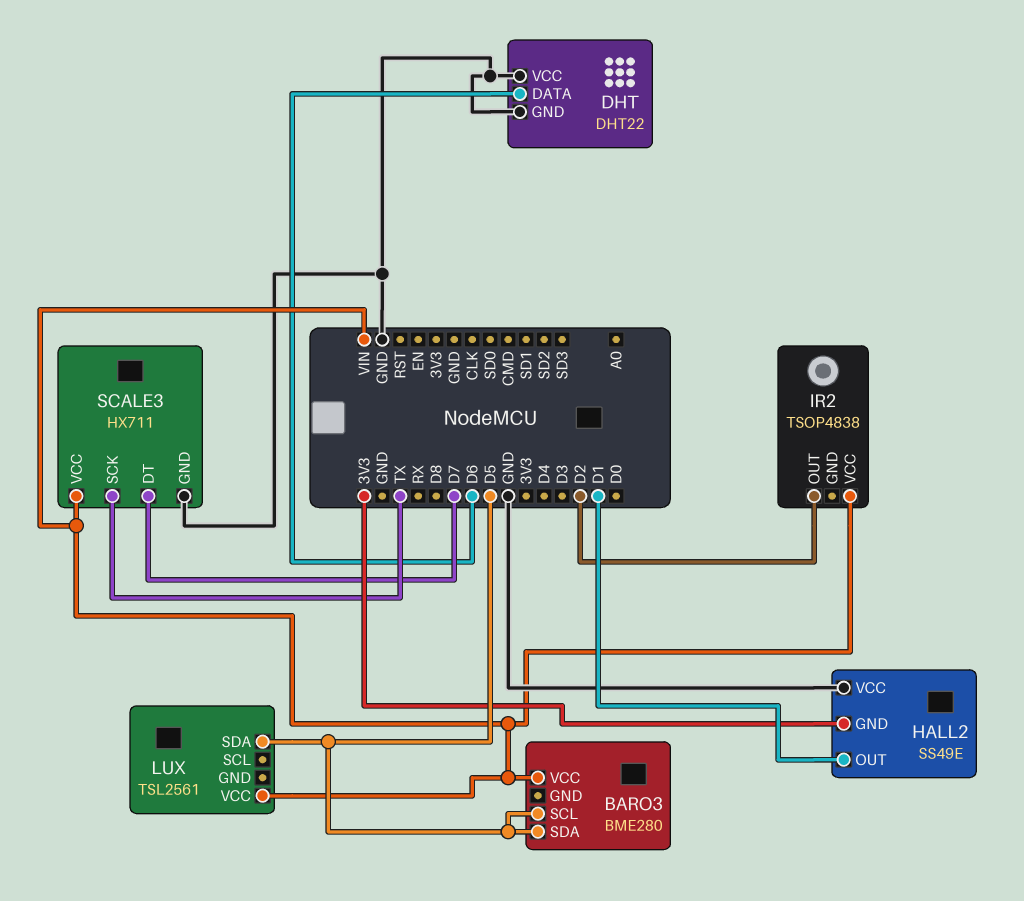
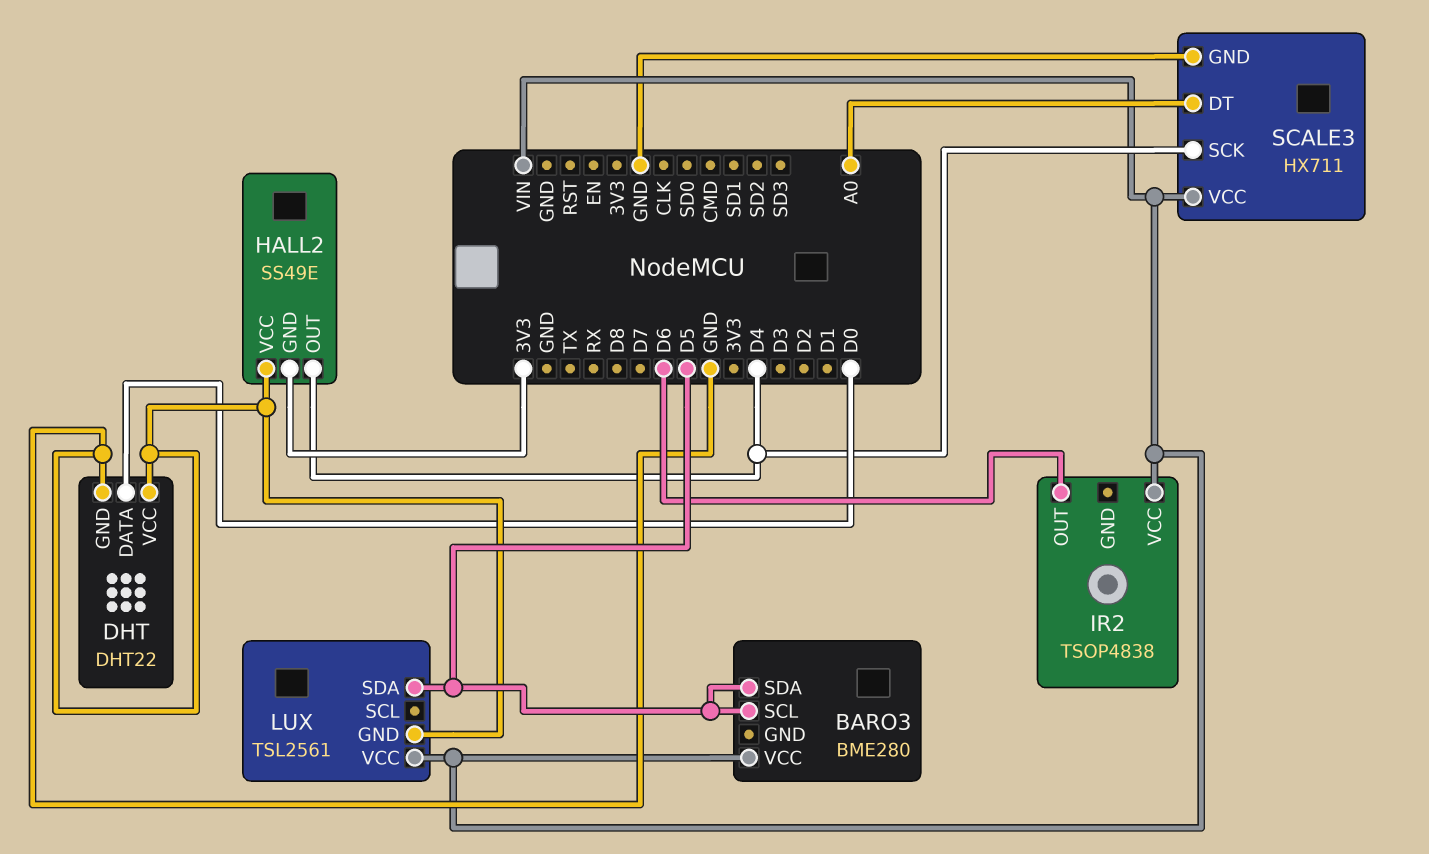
DHT pin DATA: D6 -> D0
HALL2 pin OUT: D1 -> D4
IR2 pin OUT: D2 -> D6
LUX pin GND: none -> GND
SCALE3 pin DT: D7 -> A0
SCALE3 pin SCK: TX -> D4

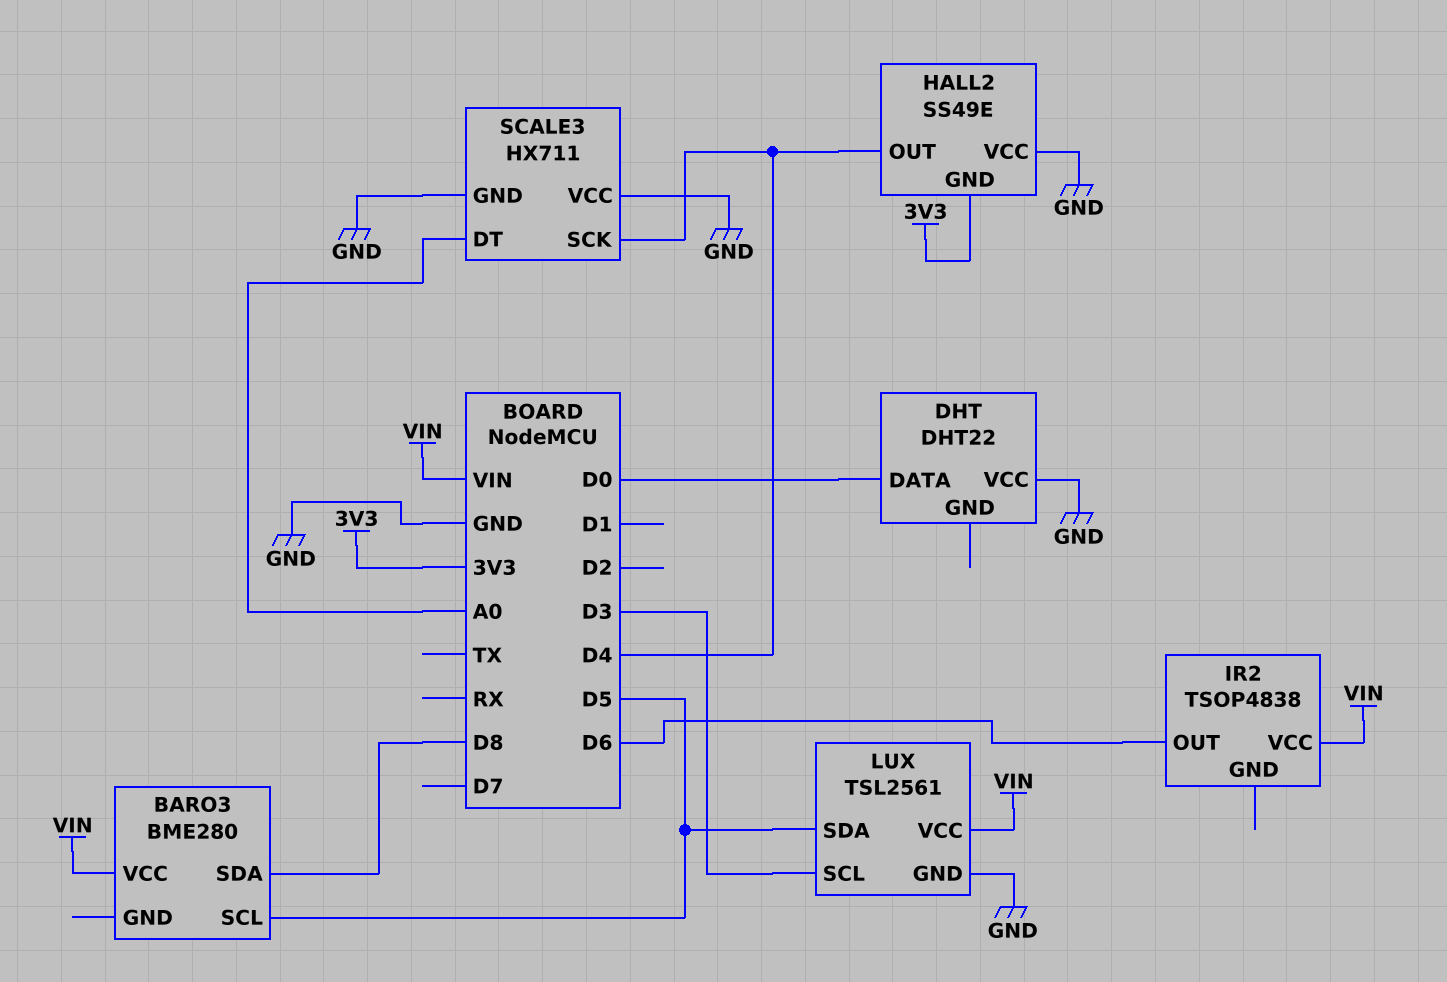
BARO3 pin SDA: D5 -> D8
DHT pin GND: GND -> none
LUX pin SCL: none -> D3
SCALE3 pin VCC: VIN -> GND

